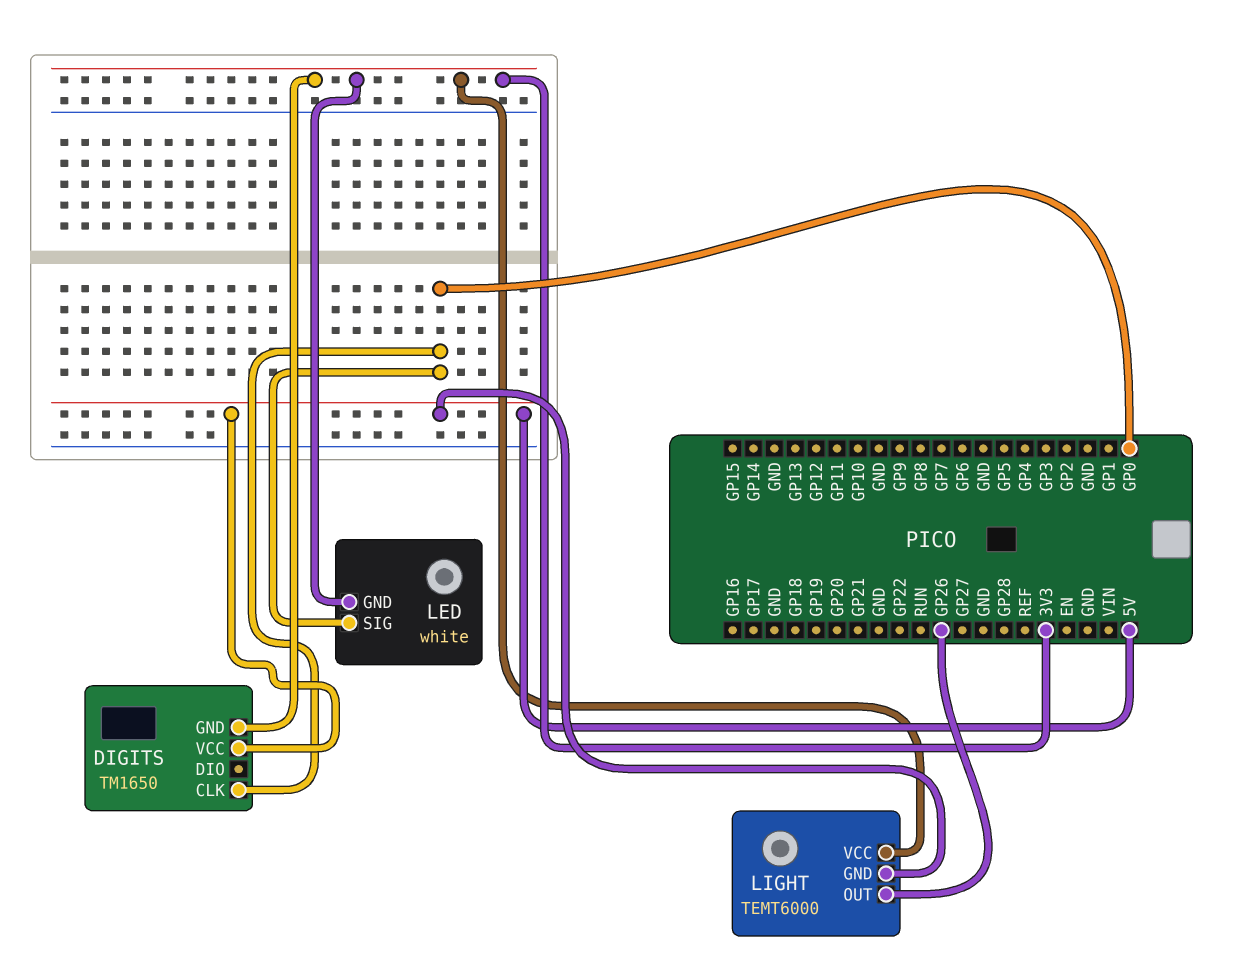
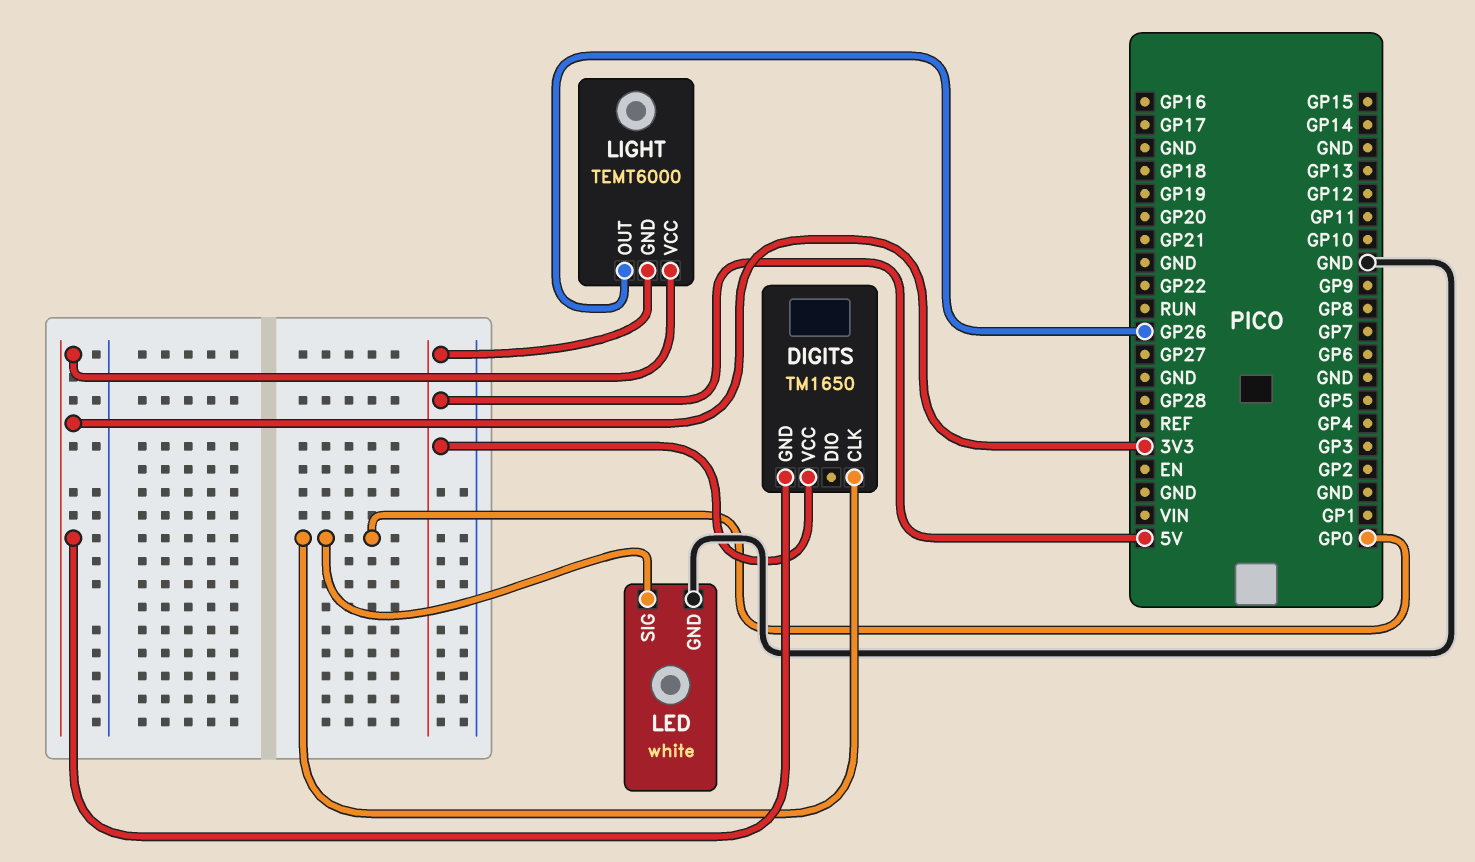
LED pin GND: 3V3 -> GND

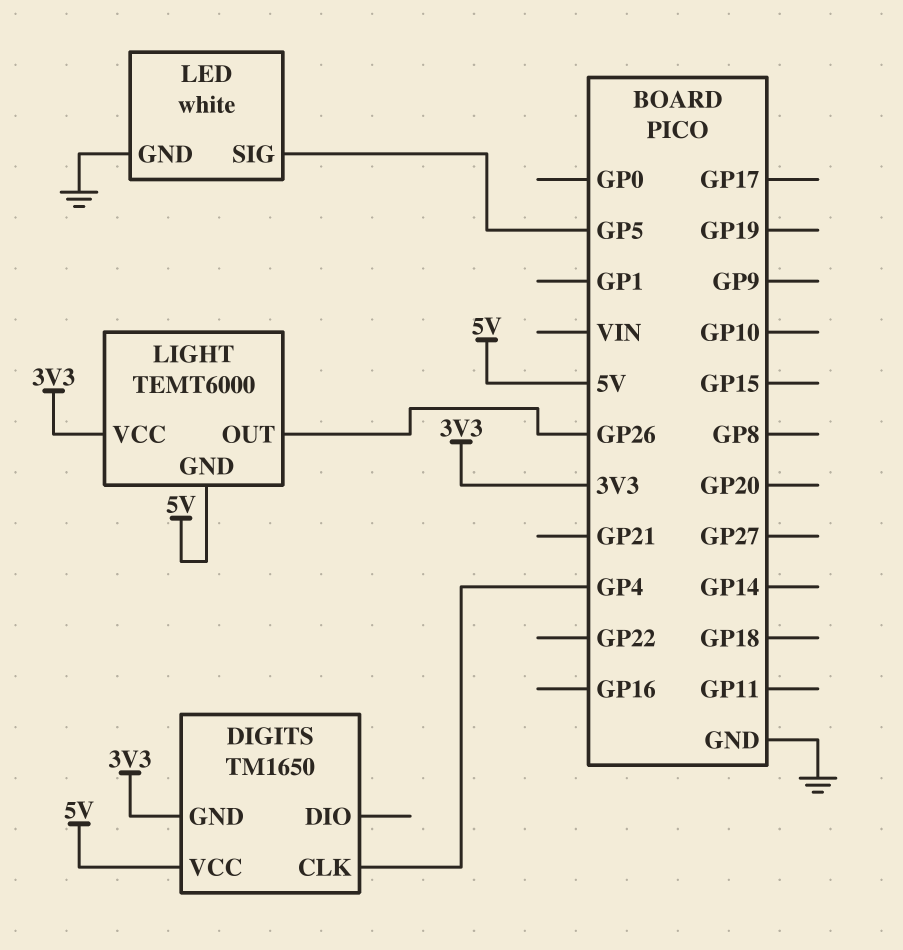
DIGITS pin CLK: GP0 -> GP4
LED pin SIG: GP0 -> GP5

